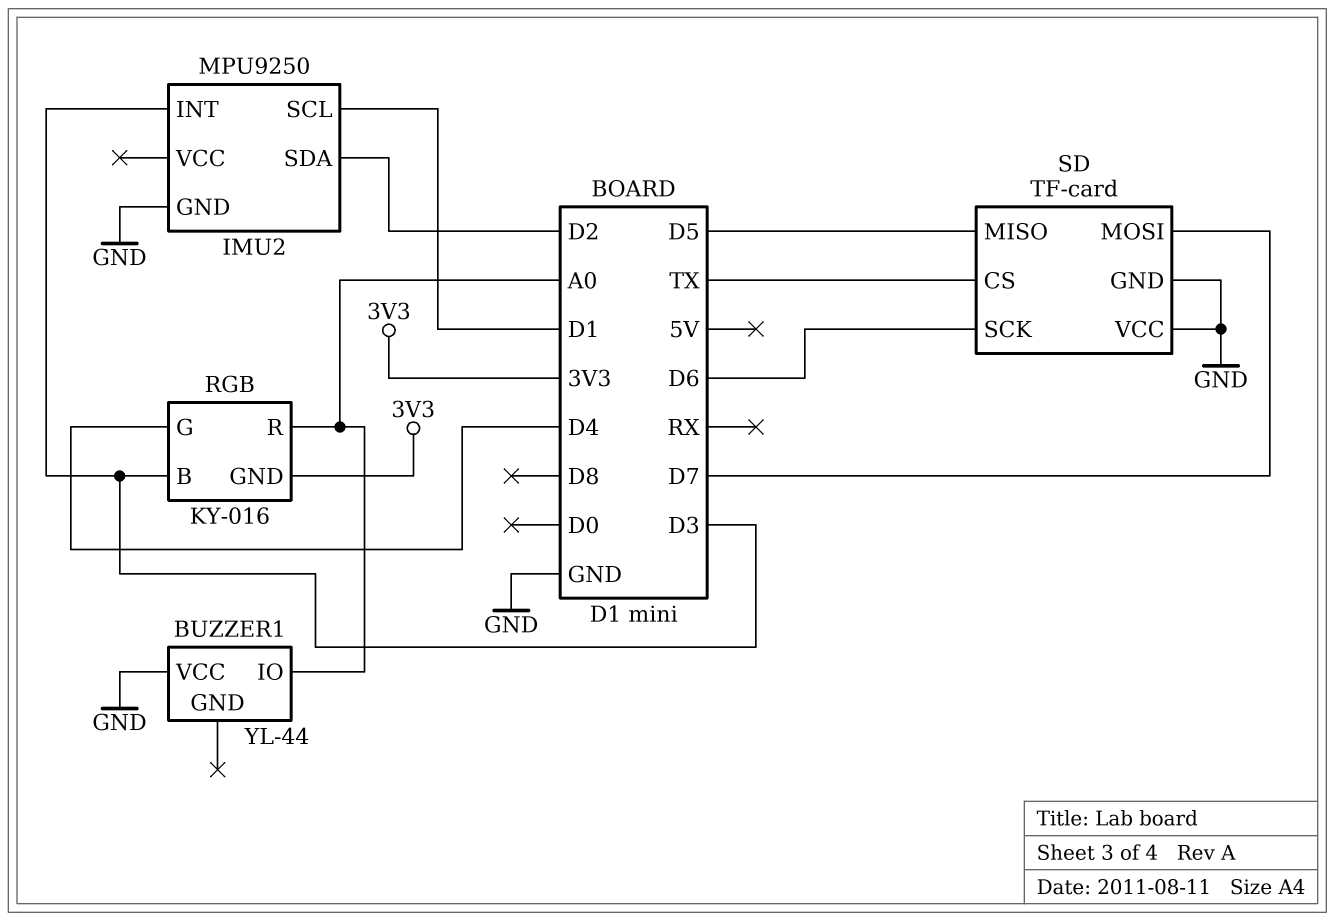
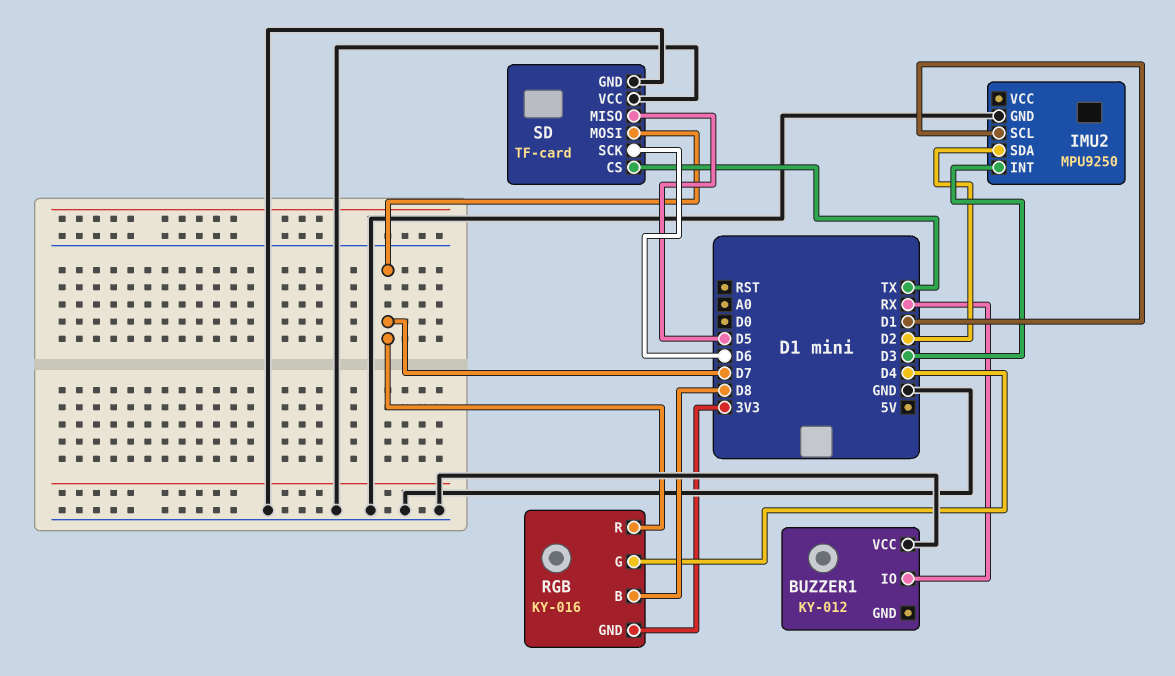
BUZZER1: YL-44 -> KY-012
BUZZER1 pin IO: A0 -> RX
RGB pin B: D3 -> D8
RGB pin R: A0 -> D7

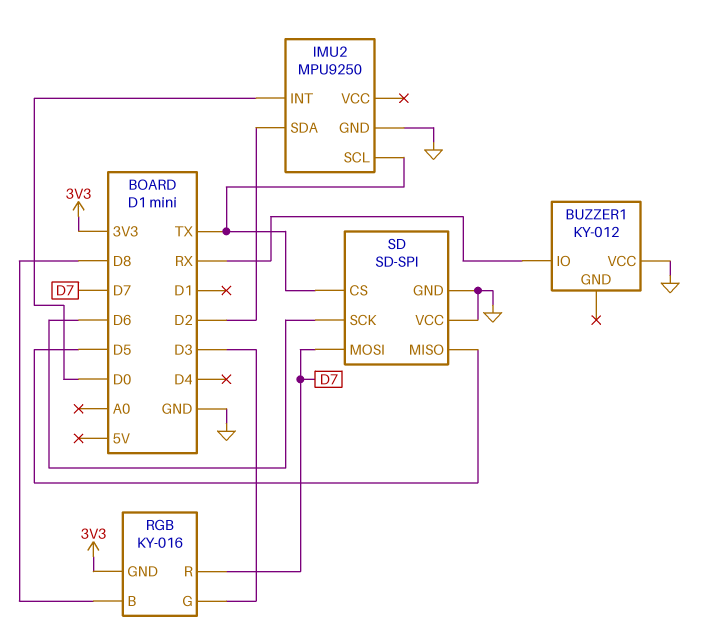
IMU2 pin INT: D3 -> D0
IMU2 pin SCL: D1 -> TX
RGB pin G: D4 -> D3
SD: TF-card -> SD-SPI

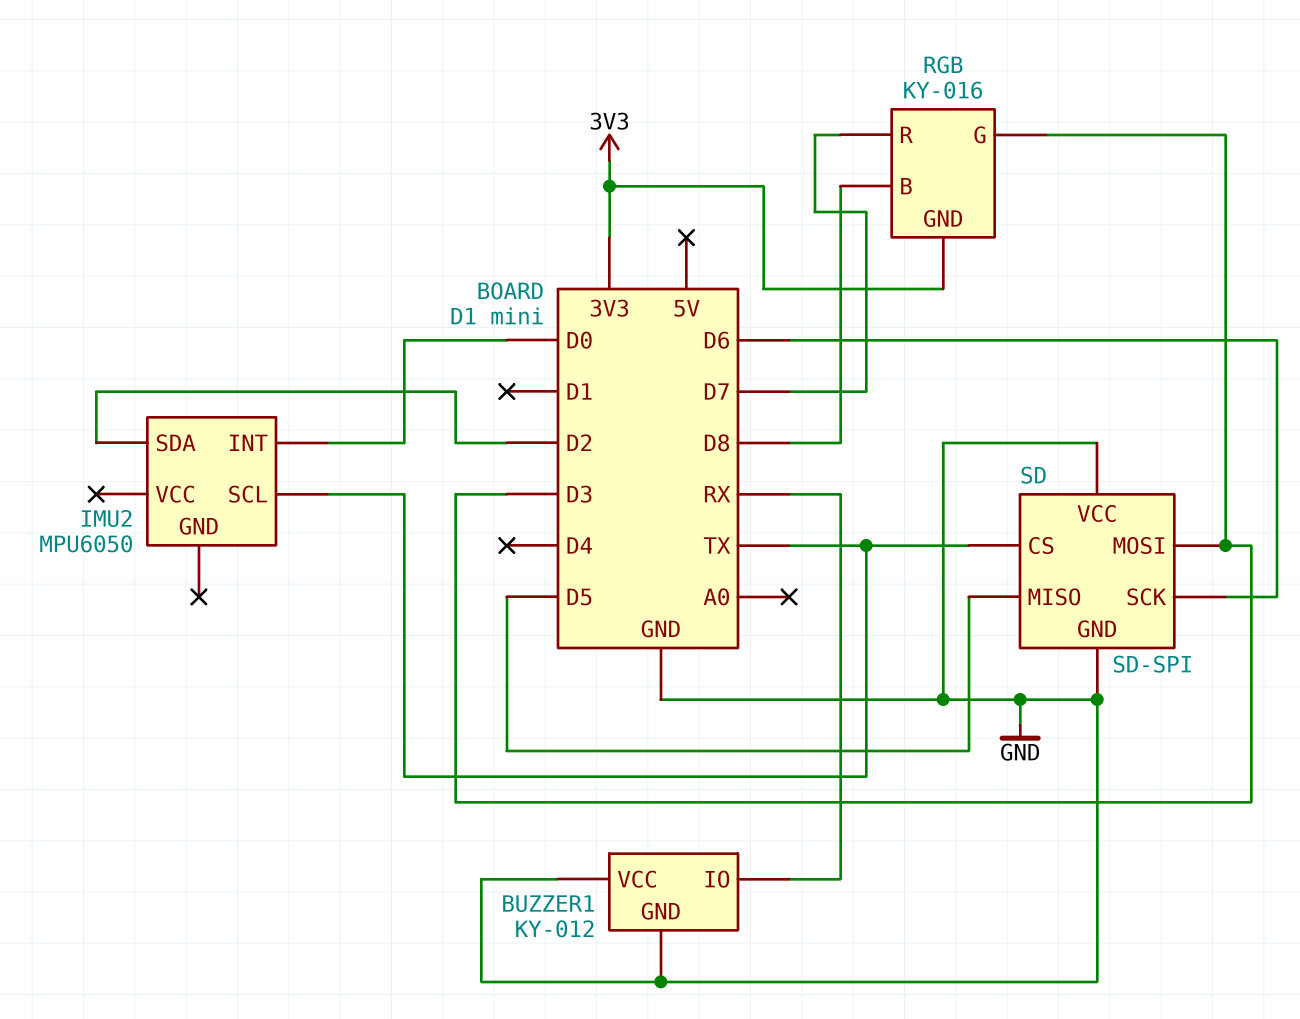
BUZZER1 pin GND: none -> GND
IMU2: MPU9250 -> MPU6050
IMU2 pin GND: GND -> none
SD pin MOSI: D7 -> D3

